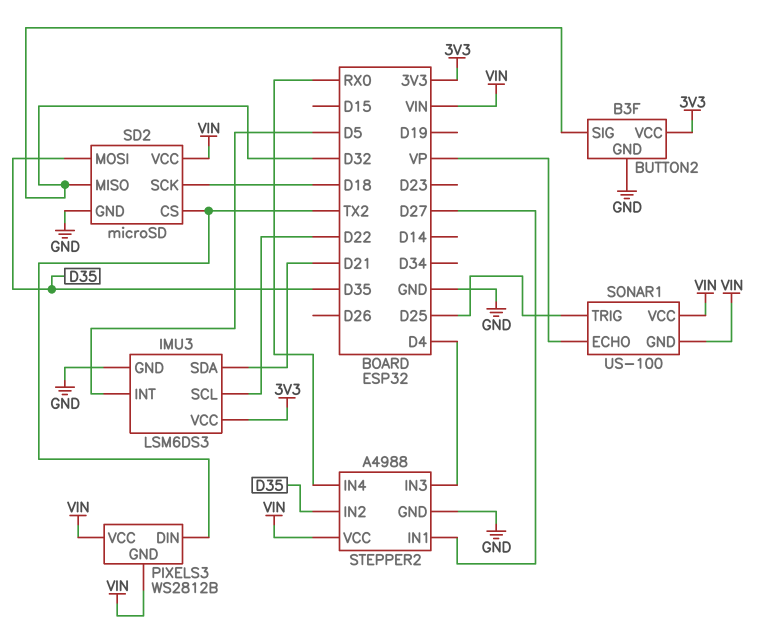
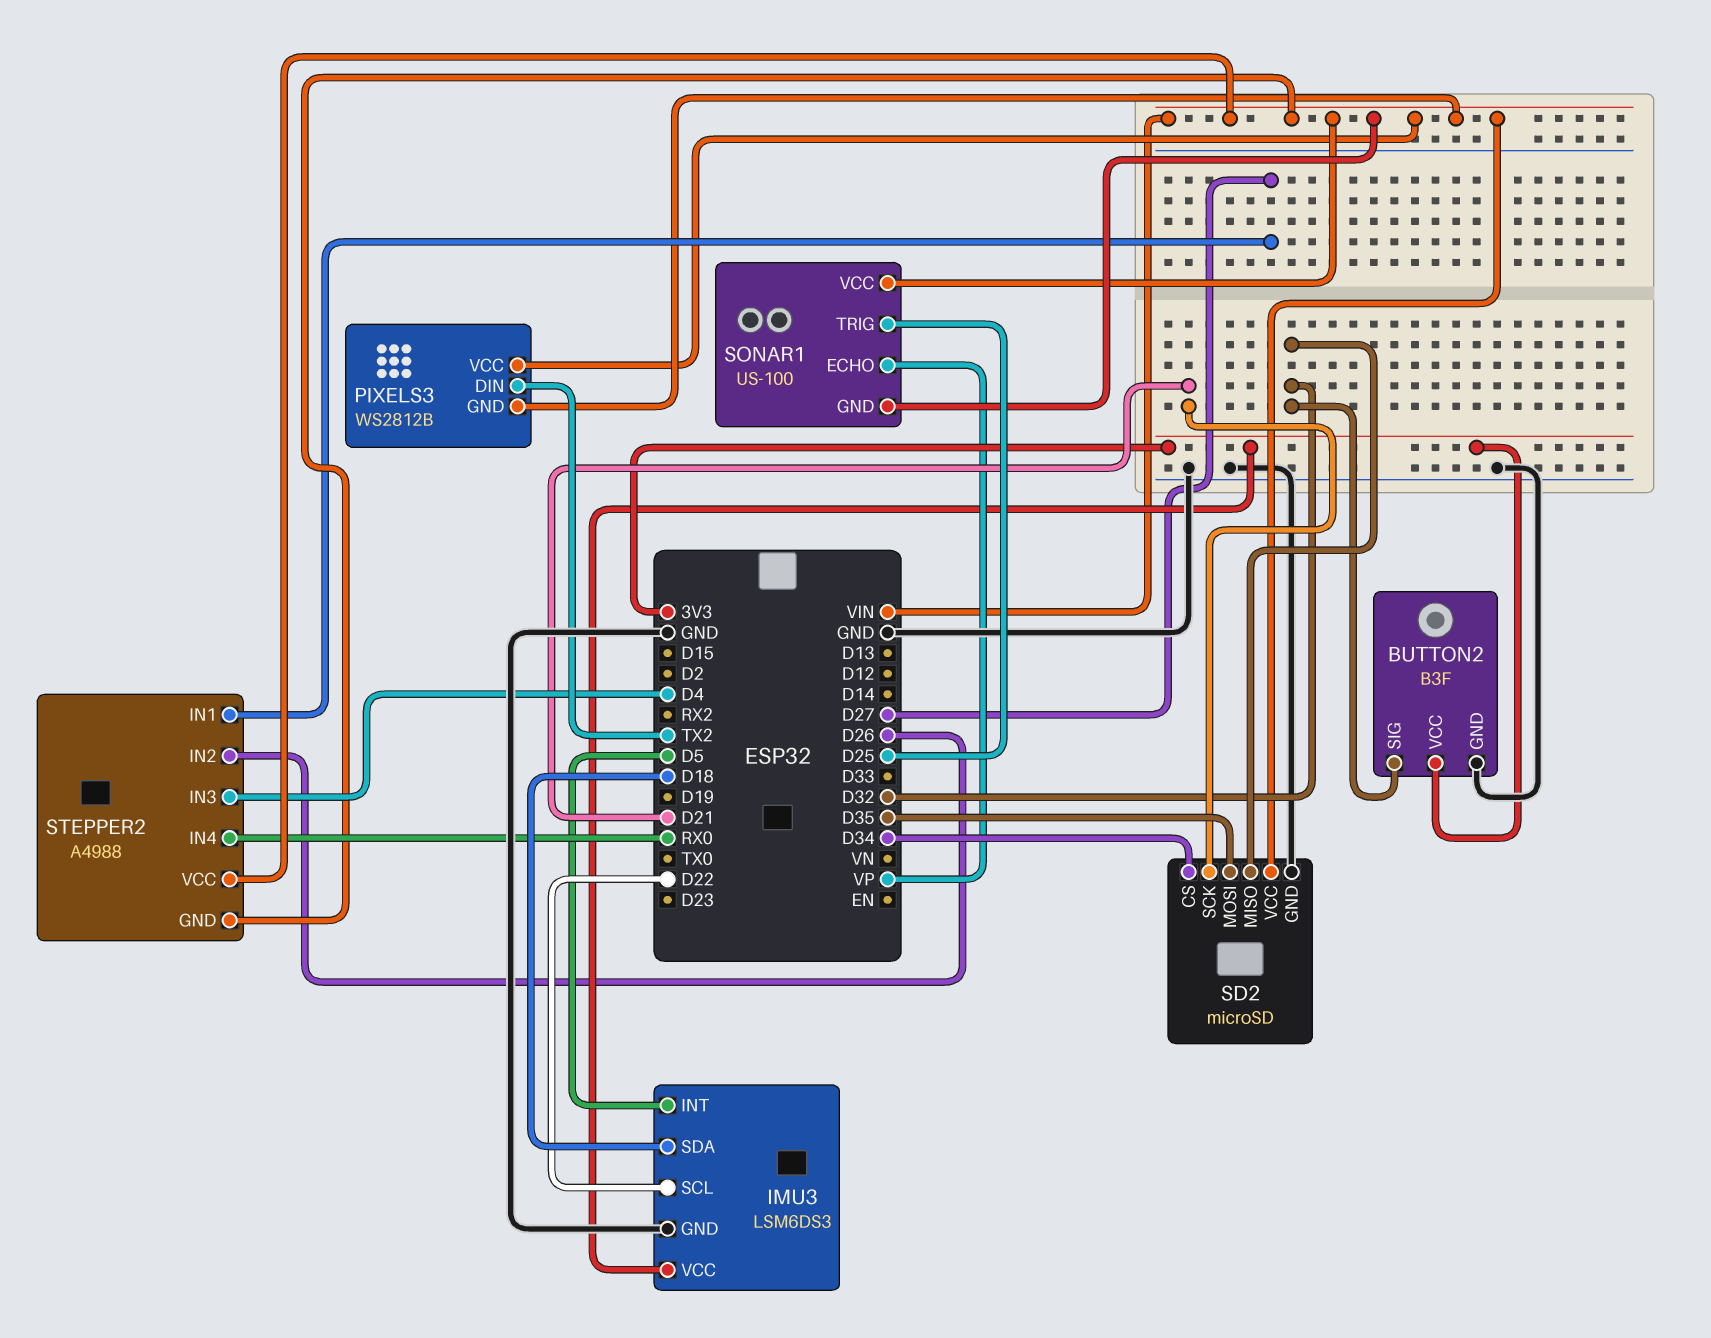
IMU3 pin SDA: D21 -> D18
SD2 pin CS: TX2 -> D34
SD2 pin SCK: D18 -> D21
STEPPER2 pin GND: GND -> VIN
STEPPER2 pin IN2: D35 -> D26

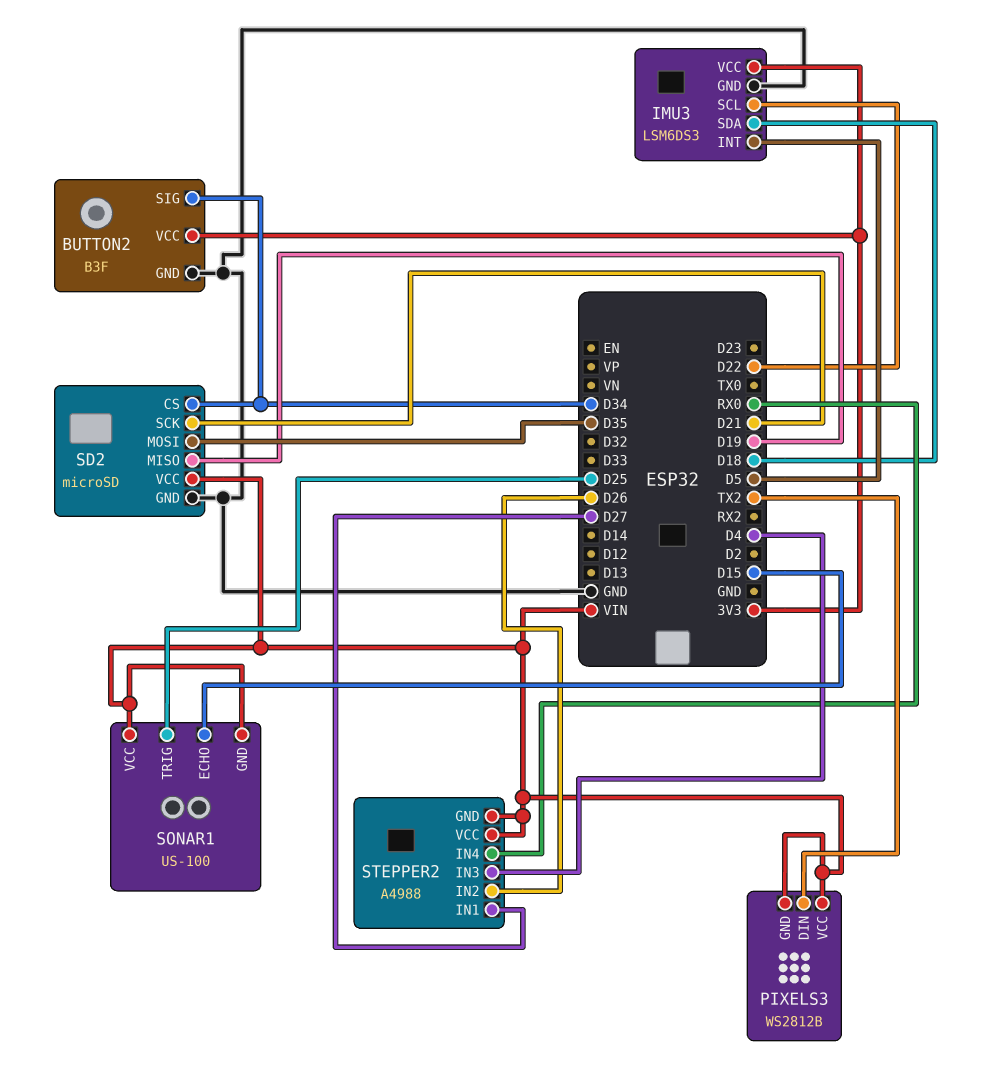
BUTTON2 pin SIG: D32 -> D34
SD2 pin MISO: D32 -> D19
SONAR1 pin ECHO: VP -> D15

